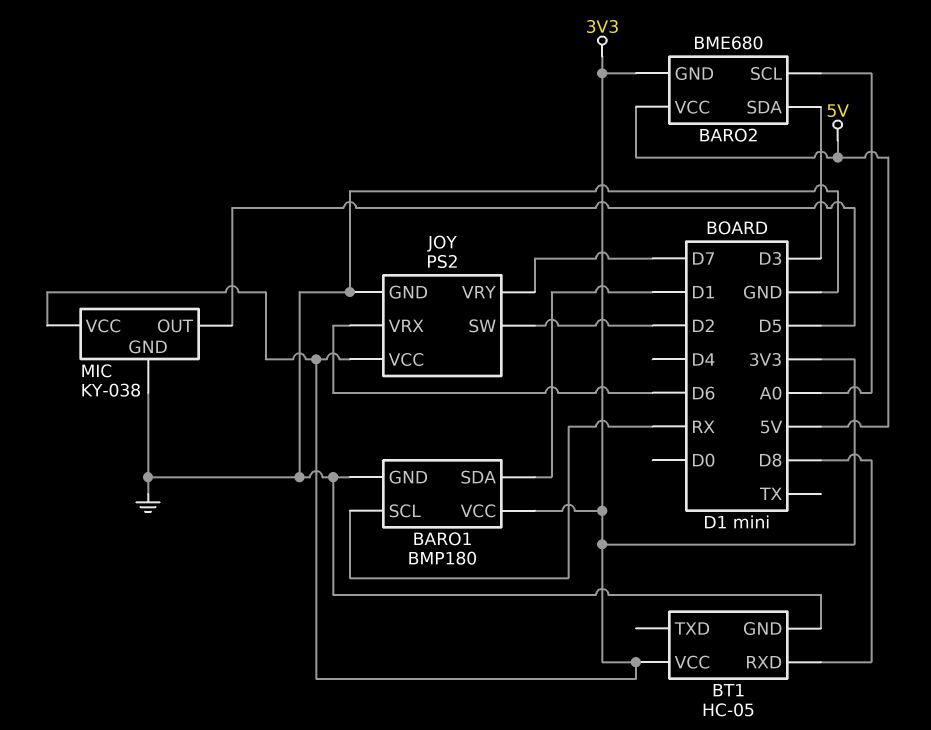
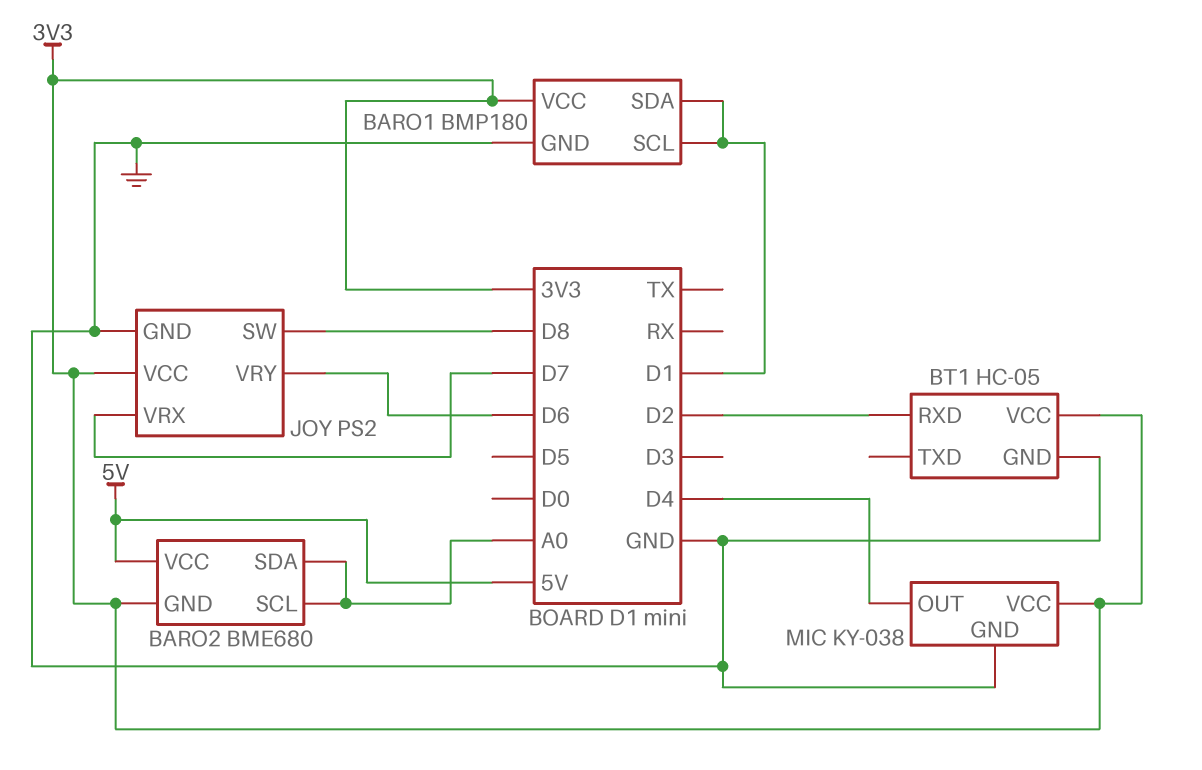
BARO1 pin SCL: RX -> D1
BARO2 pin SDA: D3 -> A0
BT1 pin RXD: D8 -> D2
JOY pin SW: D2 -> D8
JOY pin VRX: D6 -> D7
JOY pin VRY: D7 -> D6
MIC pin OUT: D5 -> D4

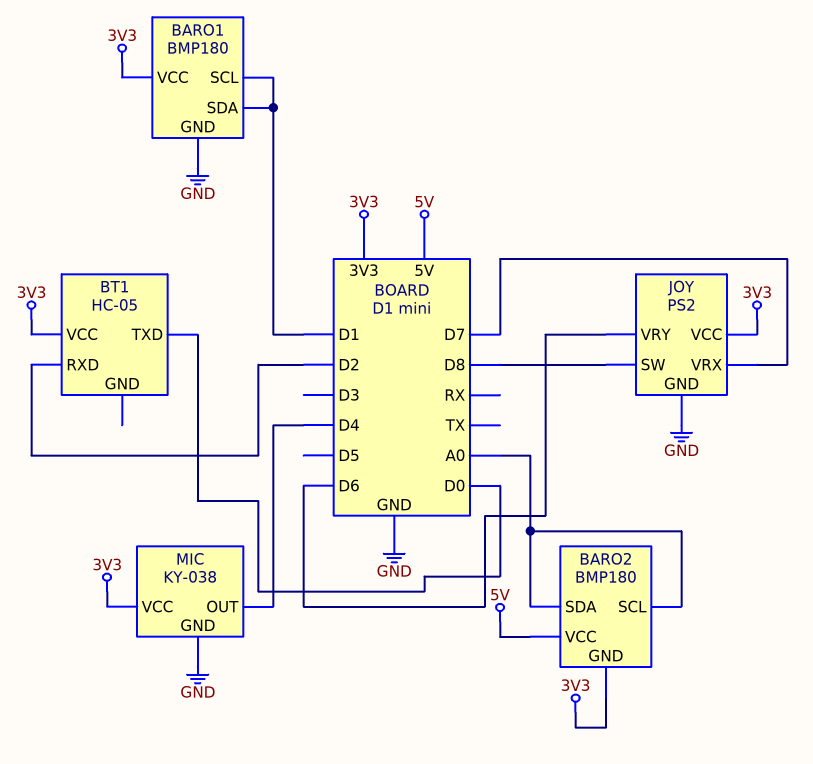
BARO2: BME680 -> BMP180
BT1 pin GND: GND -> none
BT1 pin TXD: none -> D0

